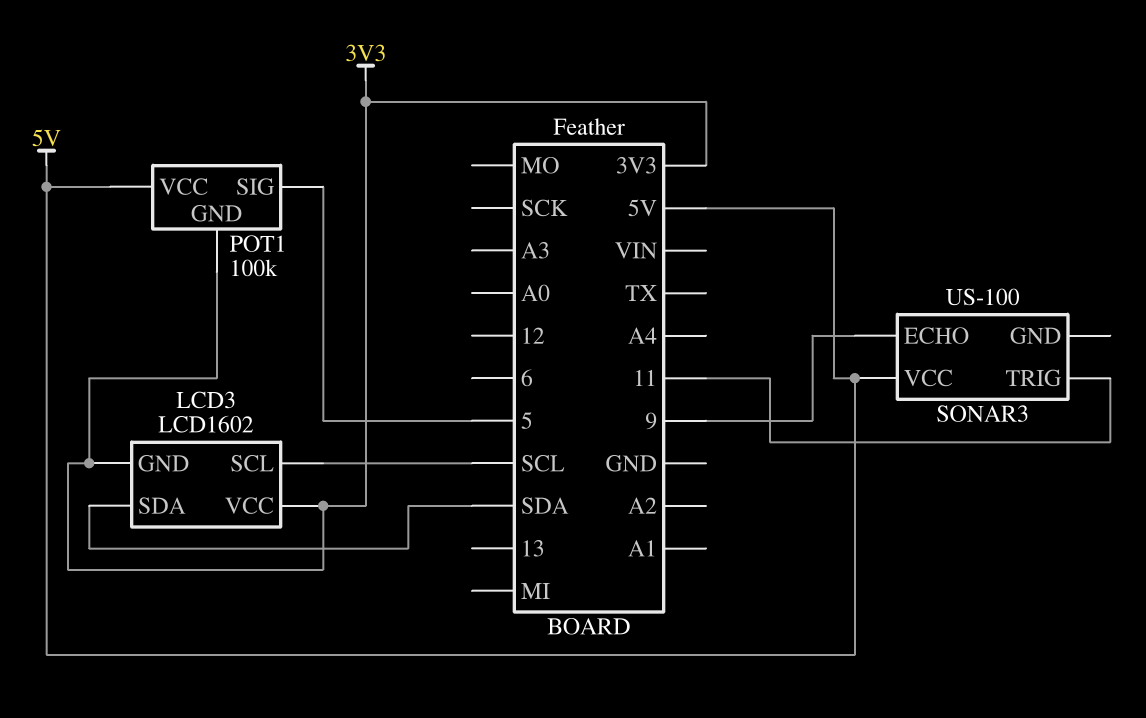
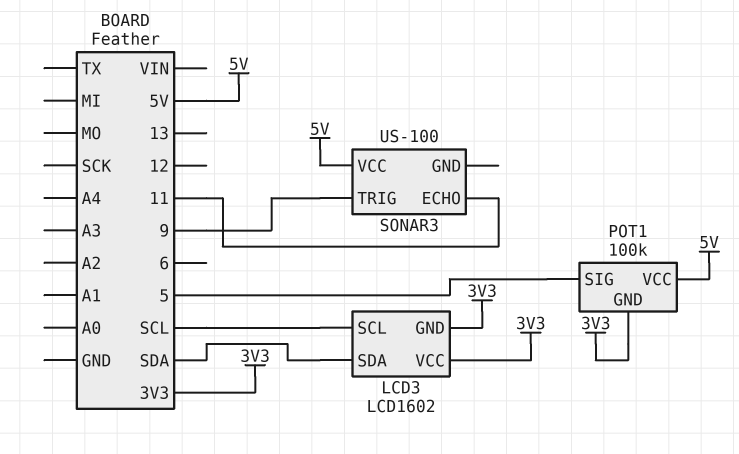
SONAR3 pin ECHO: 9 -> 11
SONAR3 pin TRIG: 11 -> 9

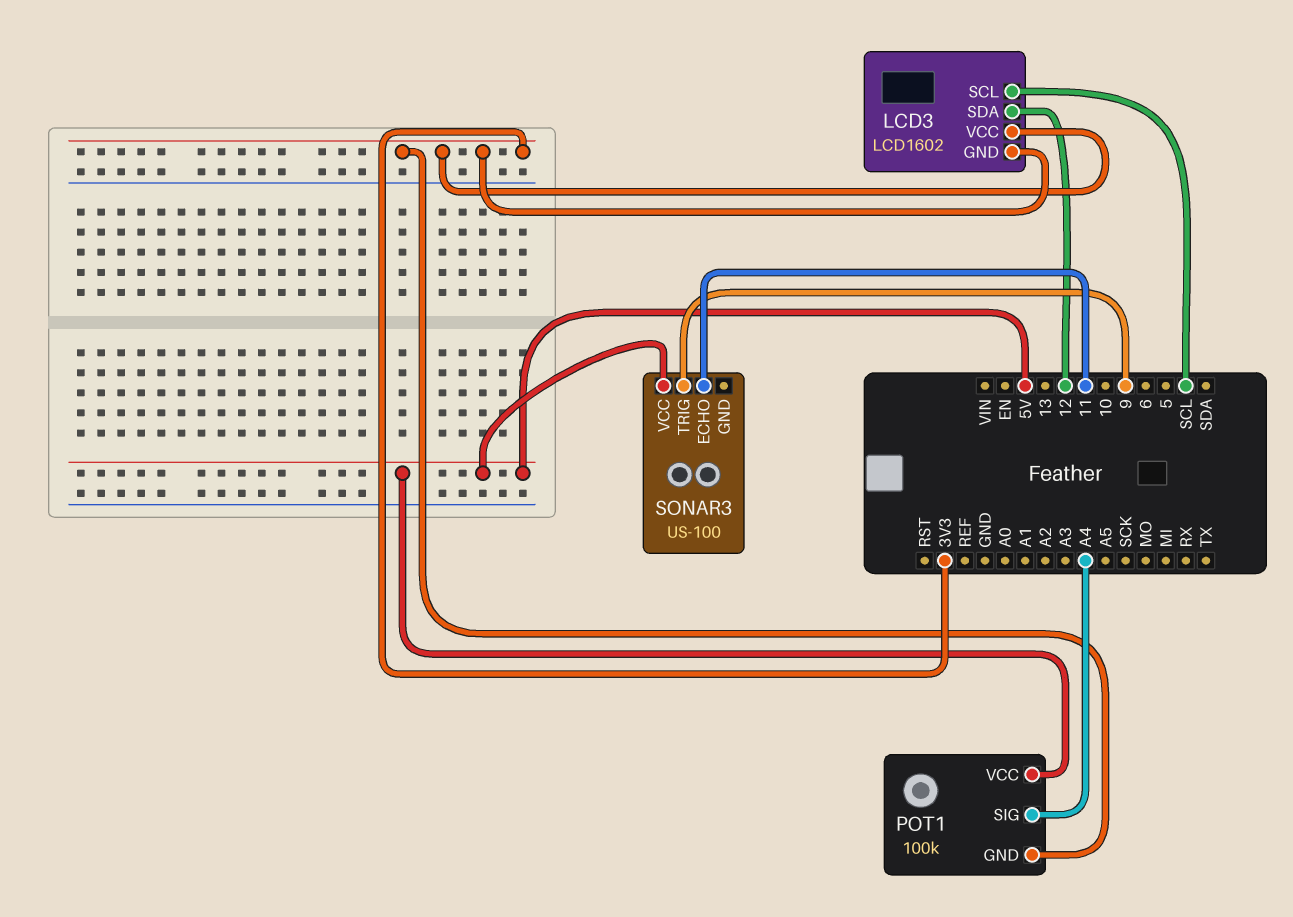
LCD3 pin SDA: SDA -> 12
POT1 pin SIG: 5 -> A4

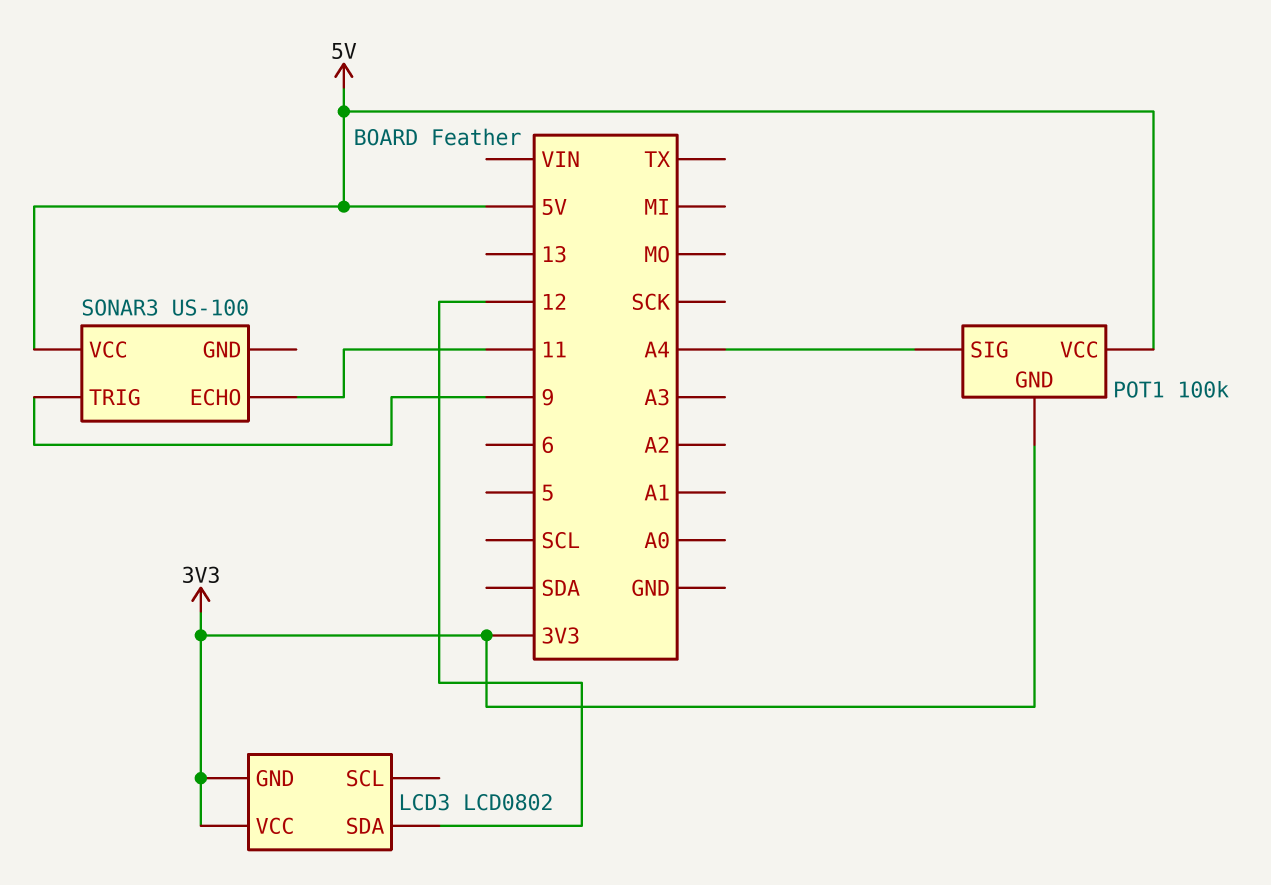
LCD3: LCD1602 -> LCD0802
LCD3 pin SCL: SCL -> none

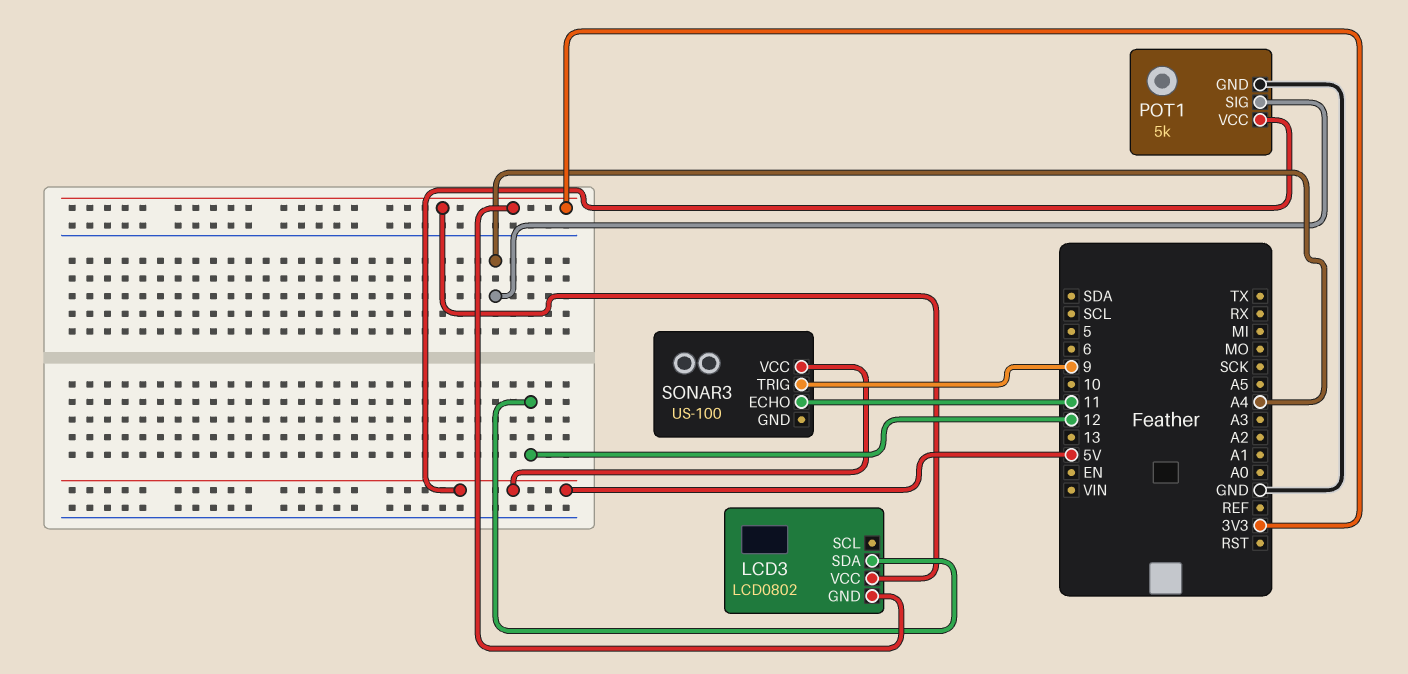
POT1: 100k -> 5k
POT1 pin GND: 3V3 -> GND

